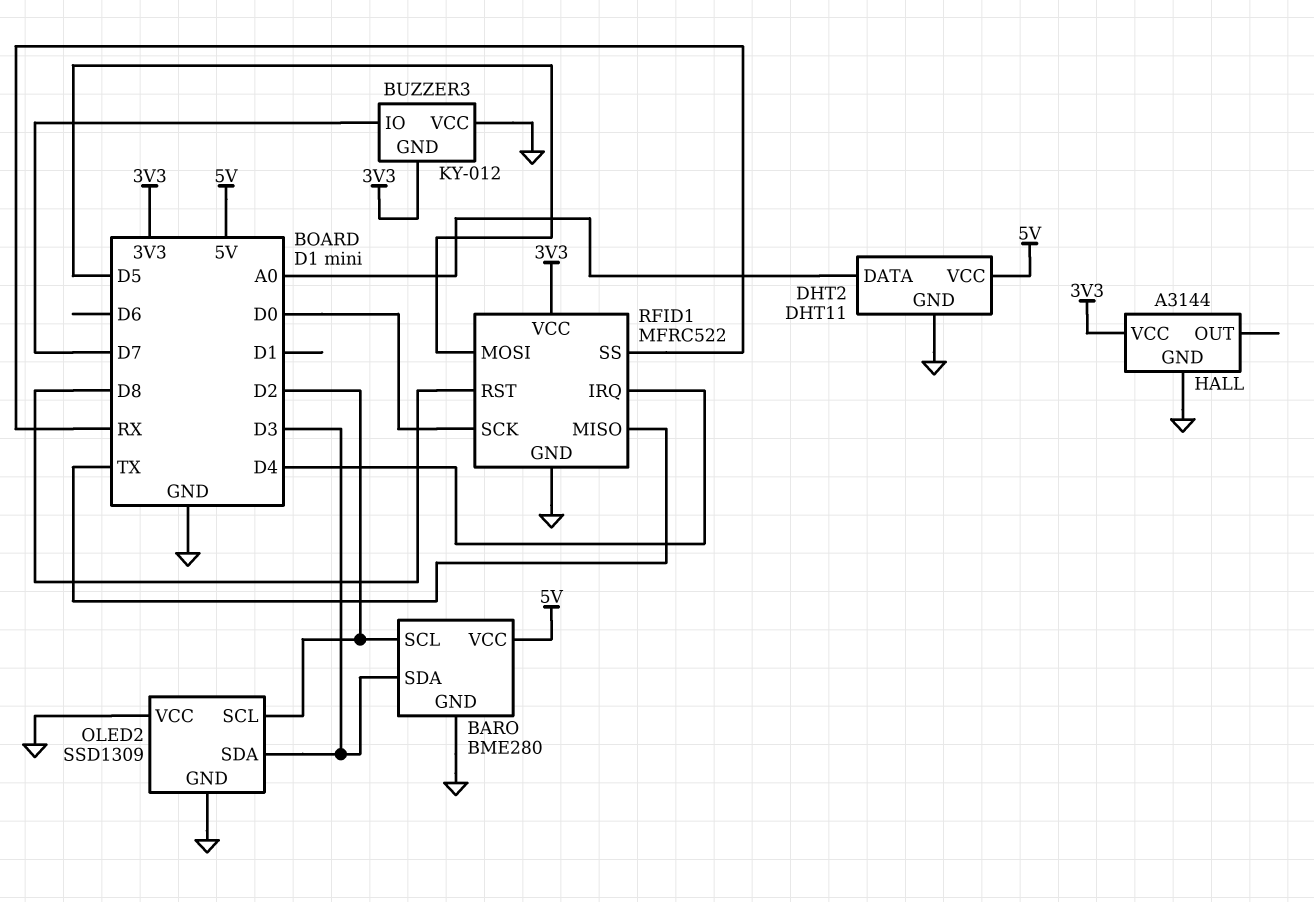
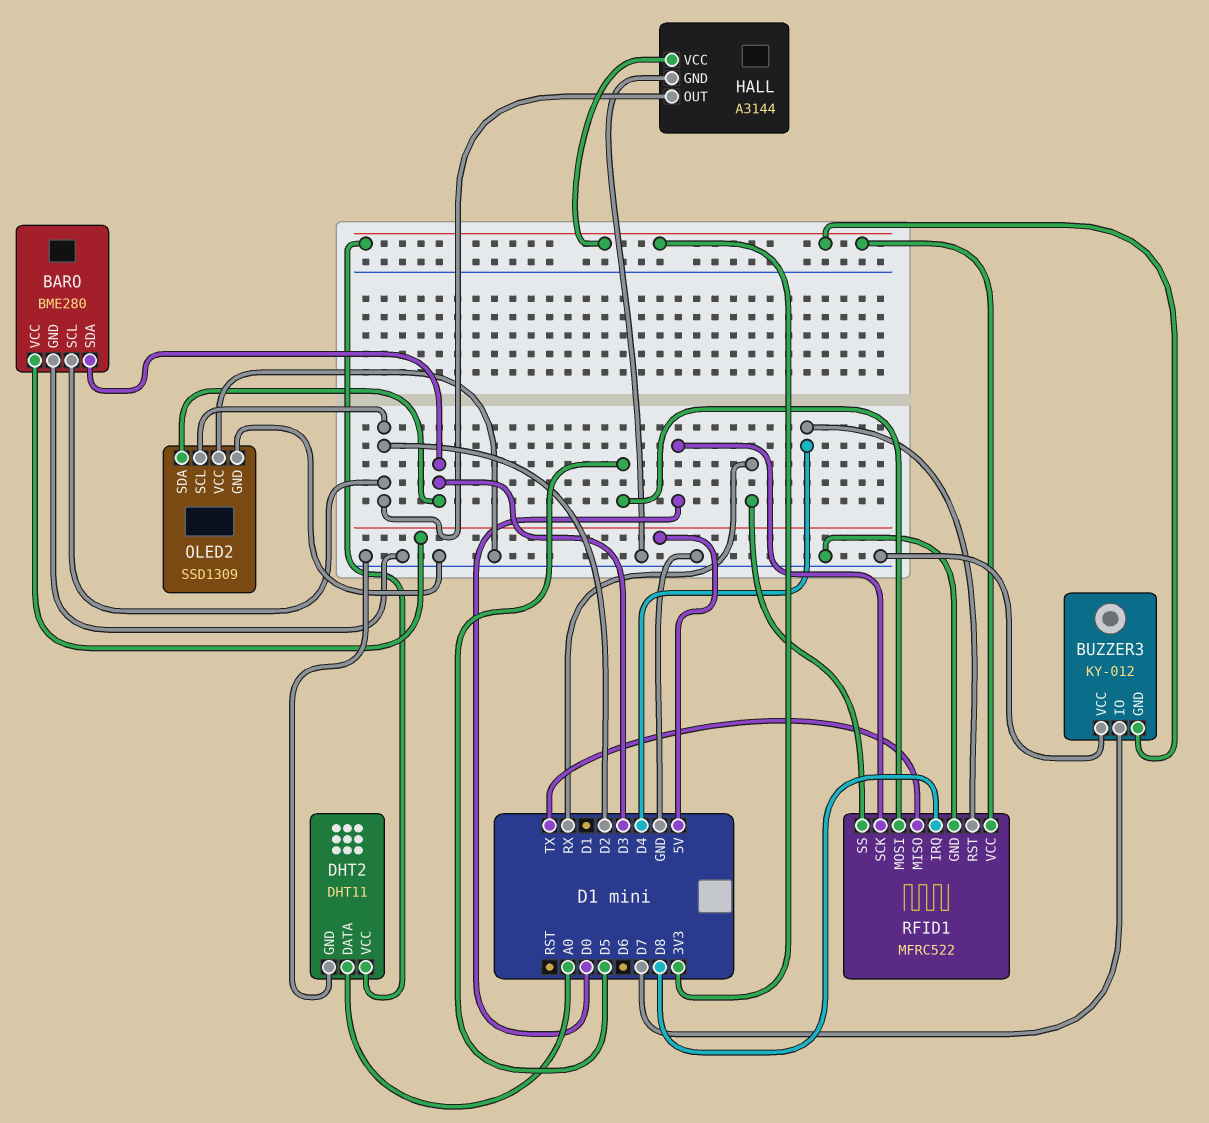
DHT2 pin VCC: 5V -> 3V3
HALL pin OUT: none -> D2
RFID1 pin IRQ: D4 -> D8
RFID1 pin RST: D8 -> D4

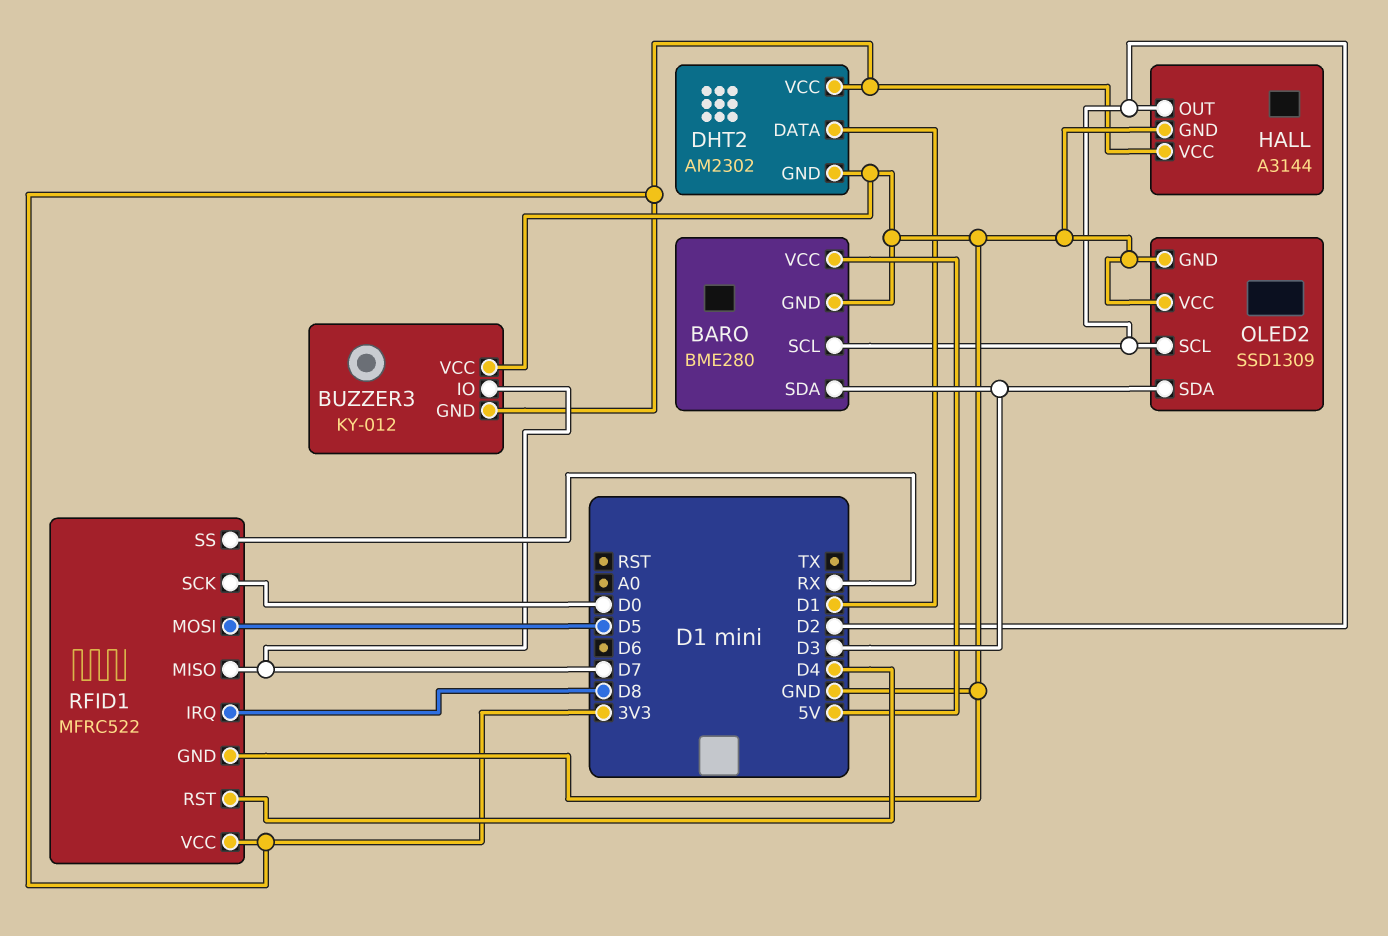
DHT2: DHT11 -> AM2302
DHT2 pin DATA: A0 -> D1
RFID1 pin MISO: TX -> D7

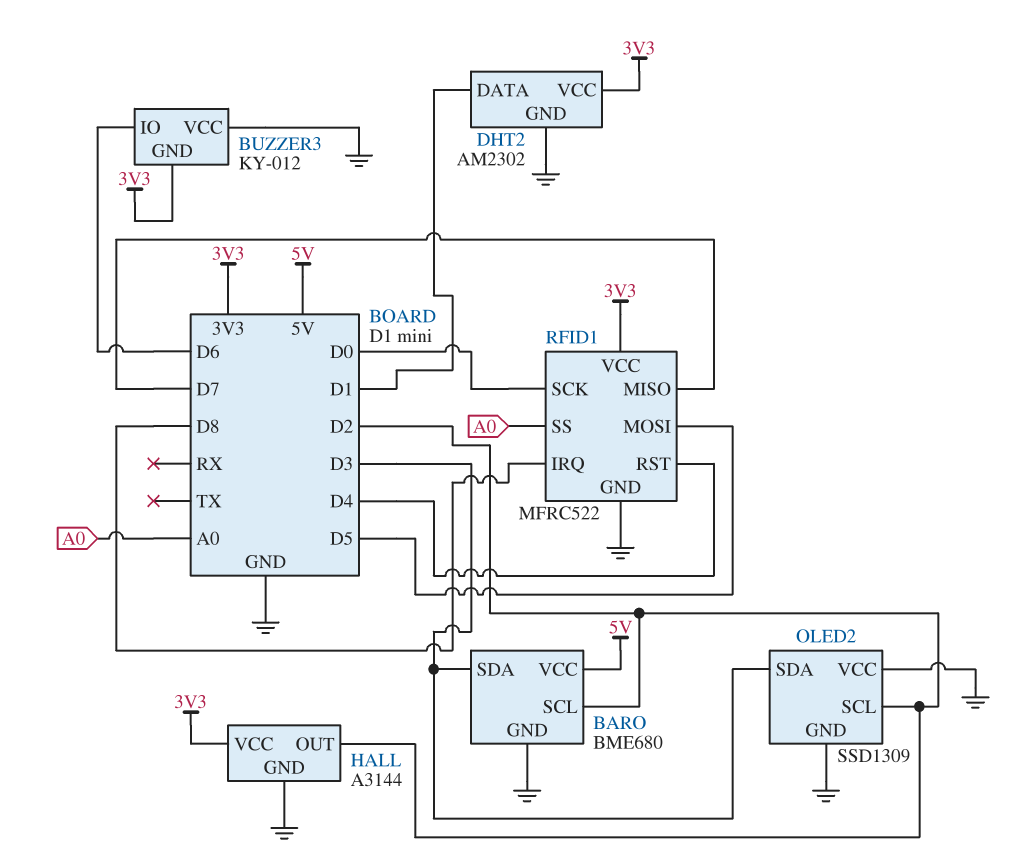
BARO: BME280 -> BME680
BUZZER3 pin IO: D7 -> D6
RFID1 pin SS: RX -> A0

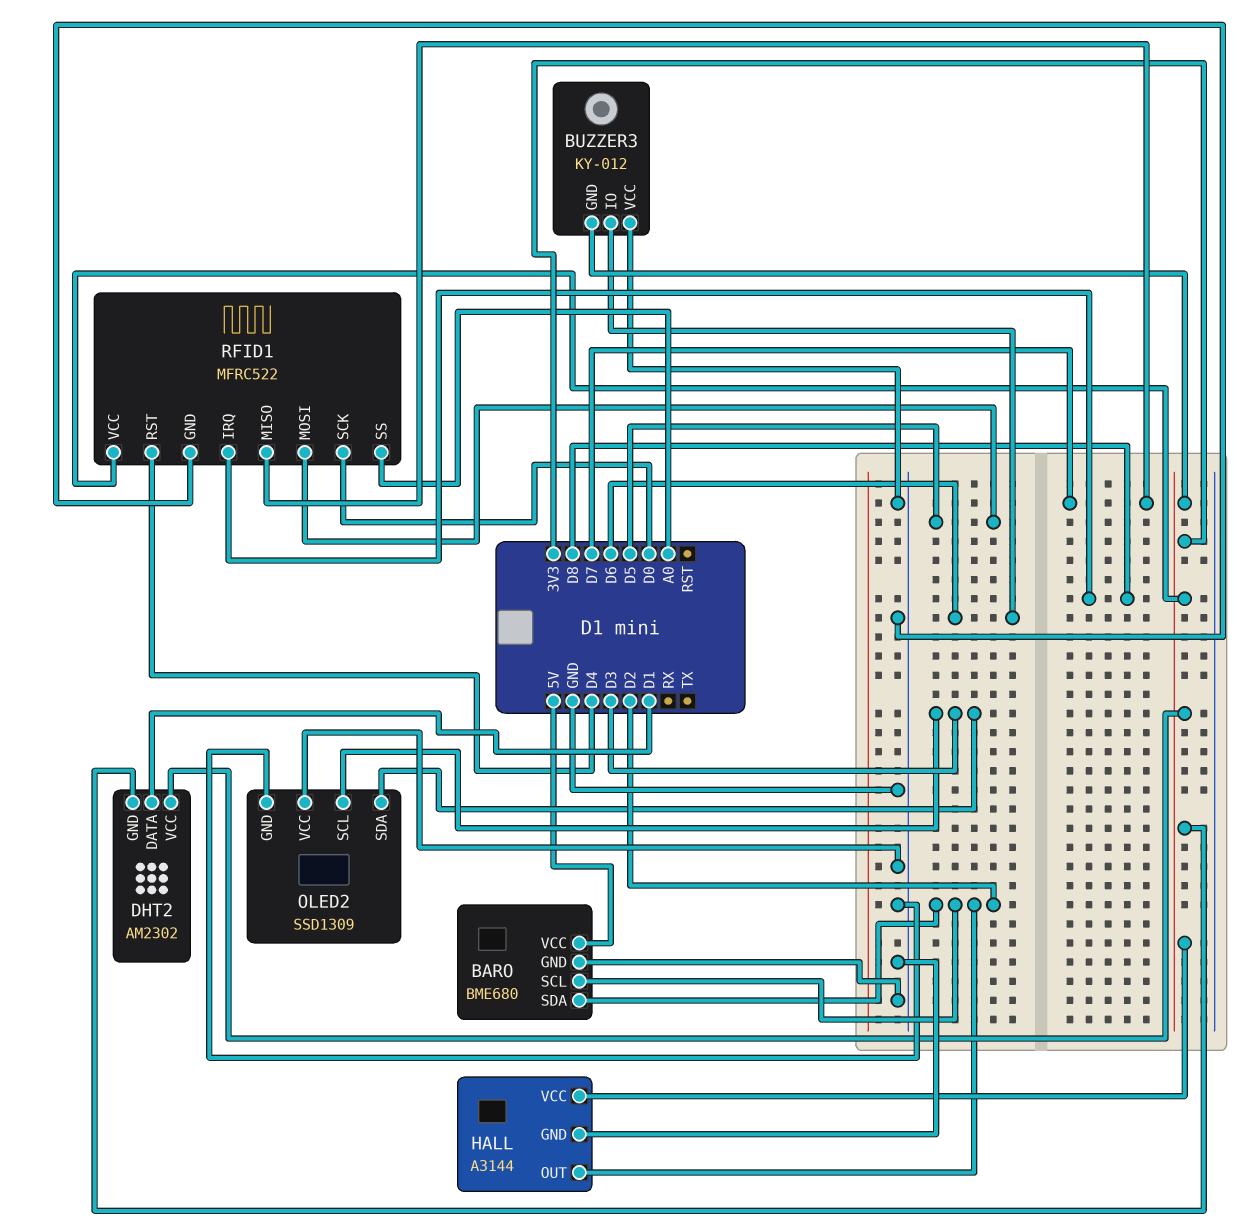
BARO pin SDA: D3 -> D2
DHT2 pin GND: GND -> 3V3
OLED2 pin SCL: D2 -> D3

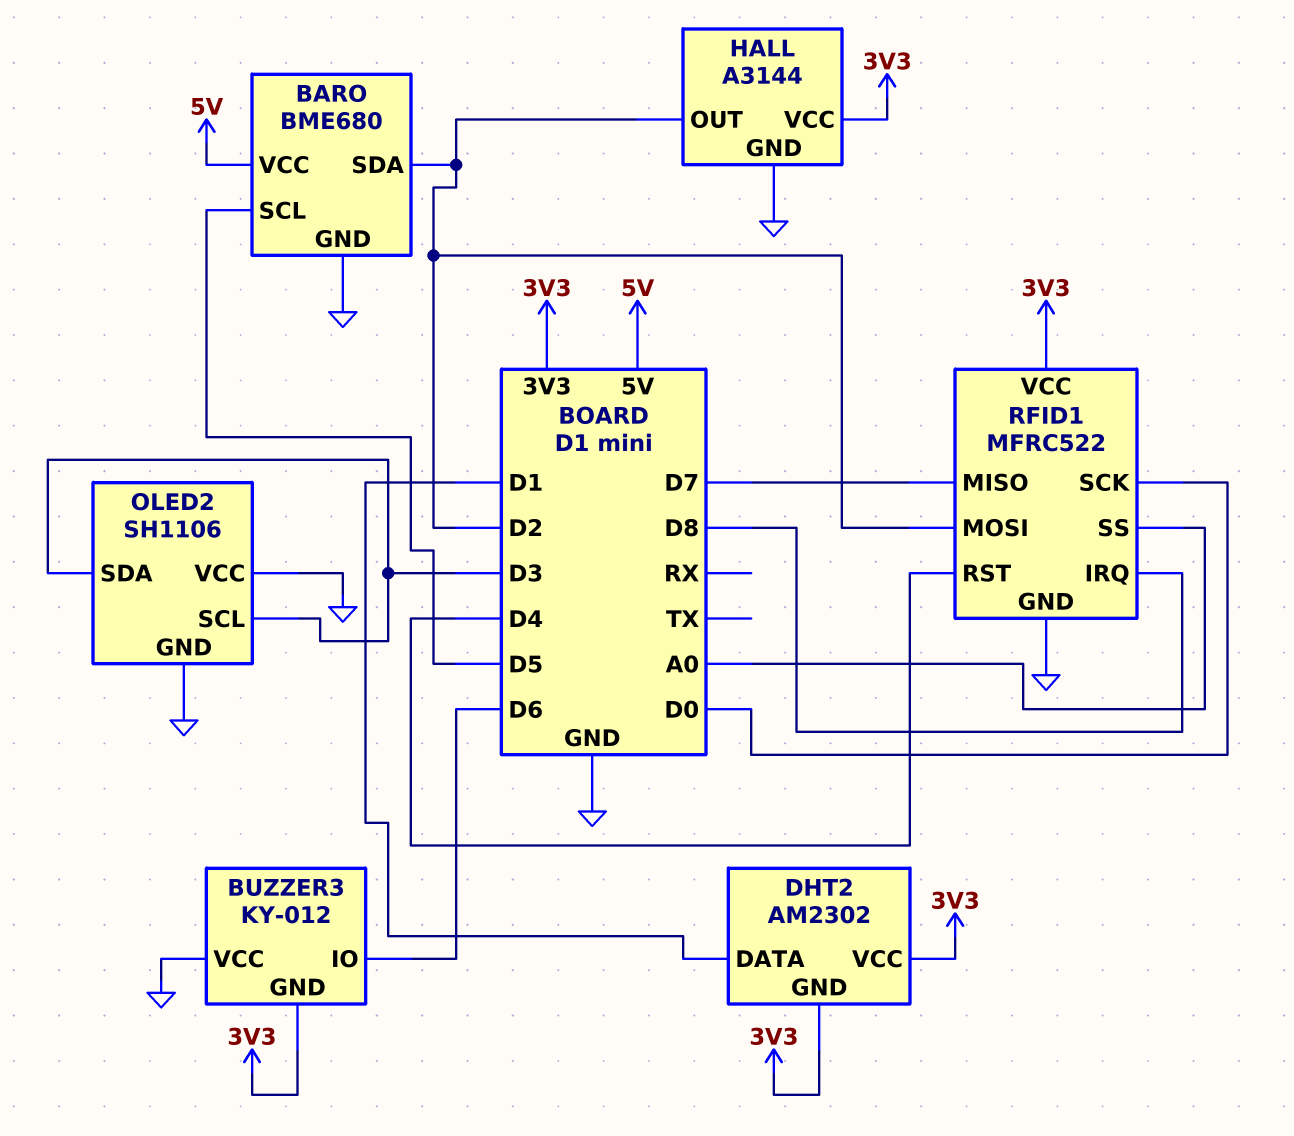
BARO pin SCL: D2 -> D5
OLED2: SSD1309 -> SH1106
RFID1 pin MOSI: D5 -> D2

